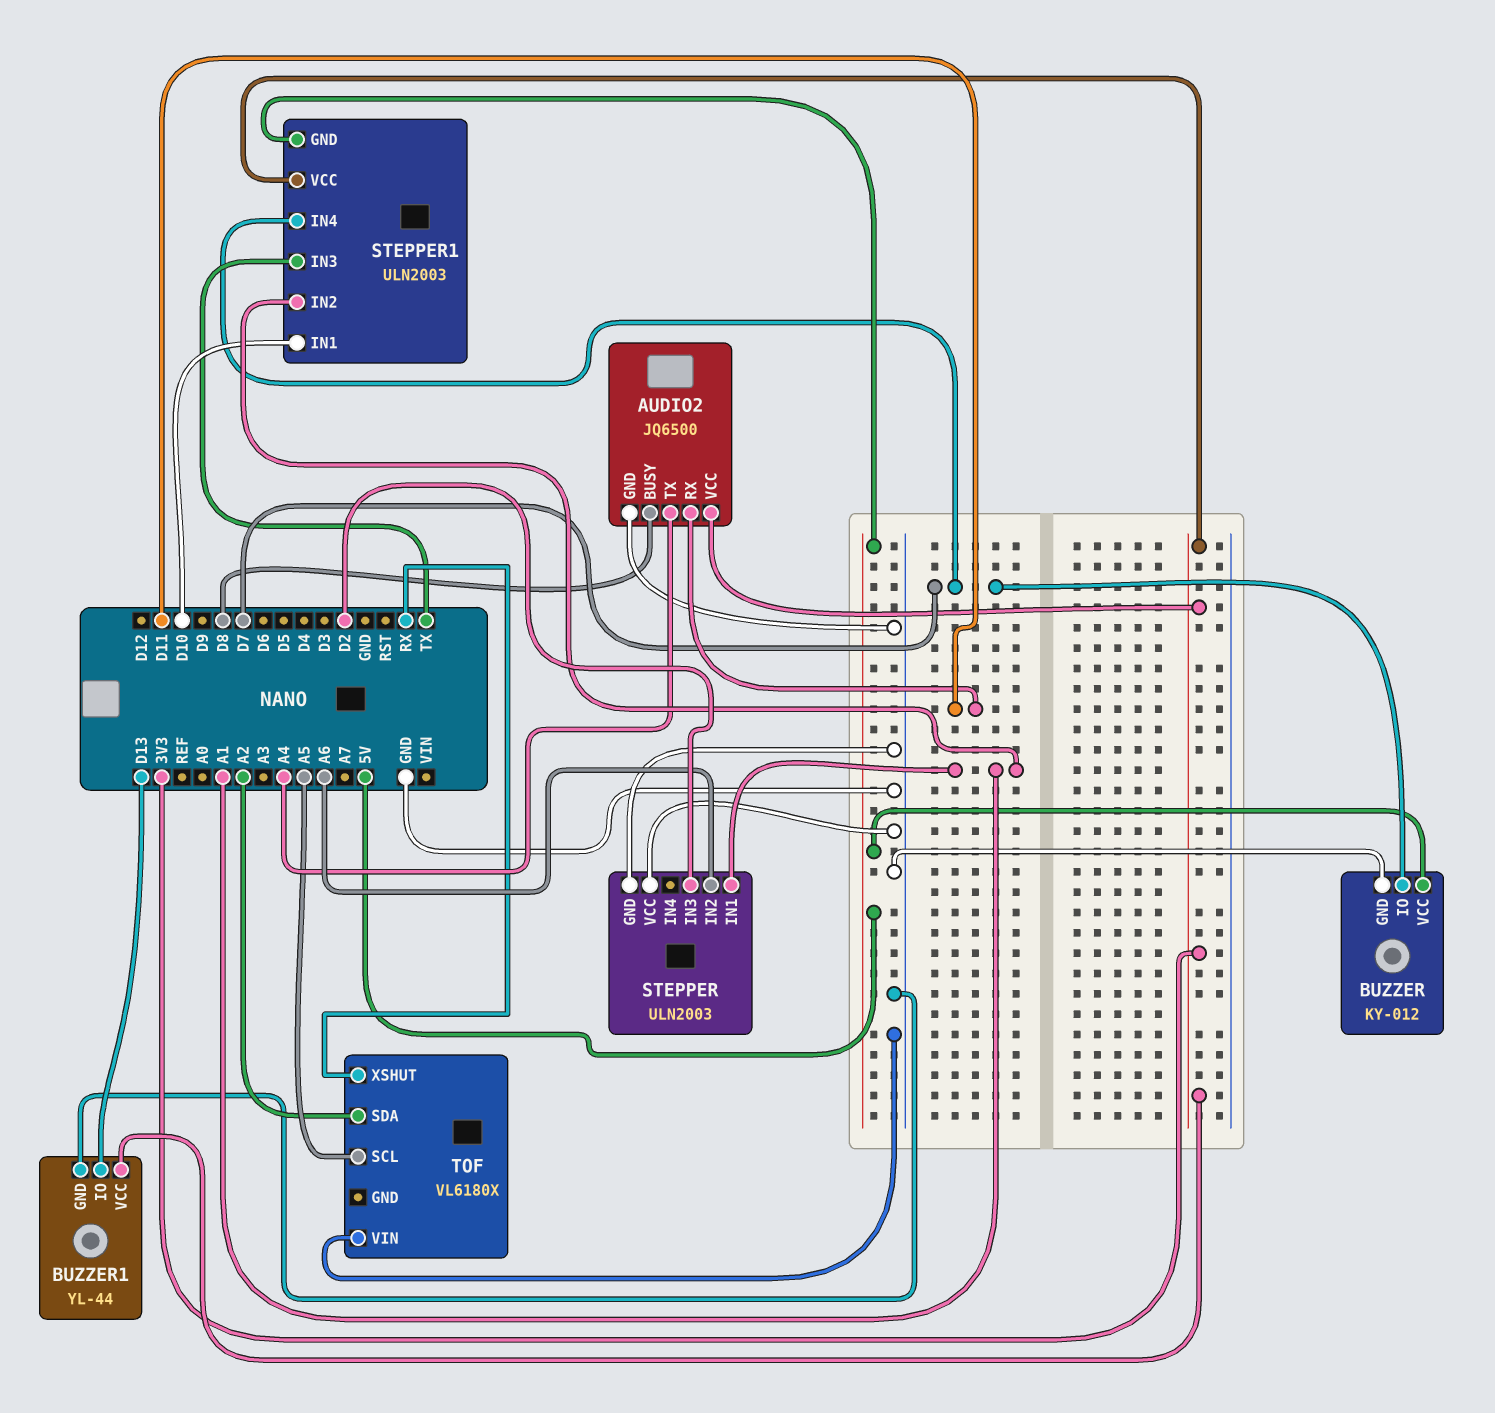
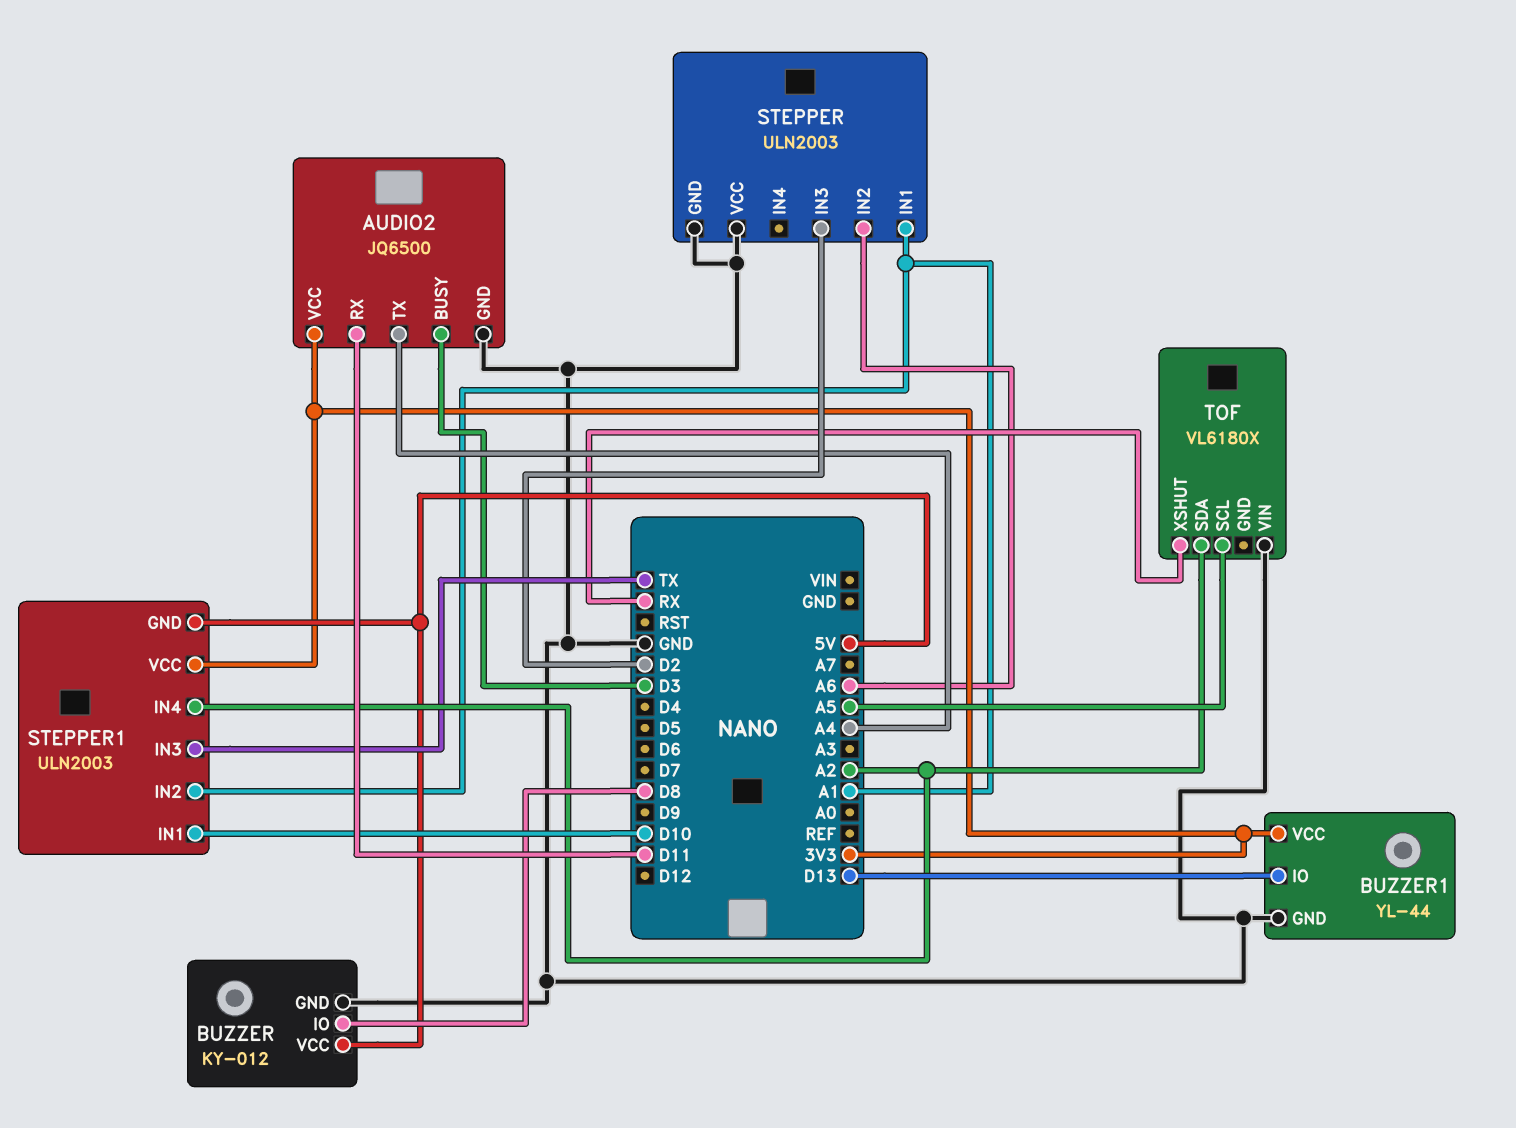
AUDIO2 pin BUSY: D8 -> D3
BUZZER pin IO: D7 -> D8
STEPPER1 pin IN4: D7 -> A2

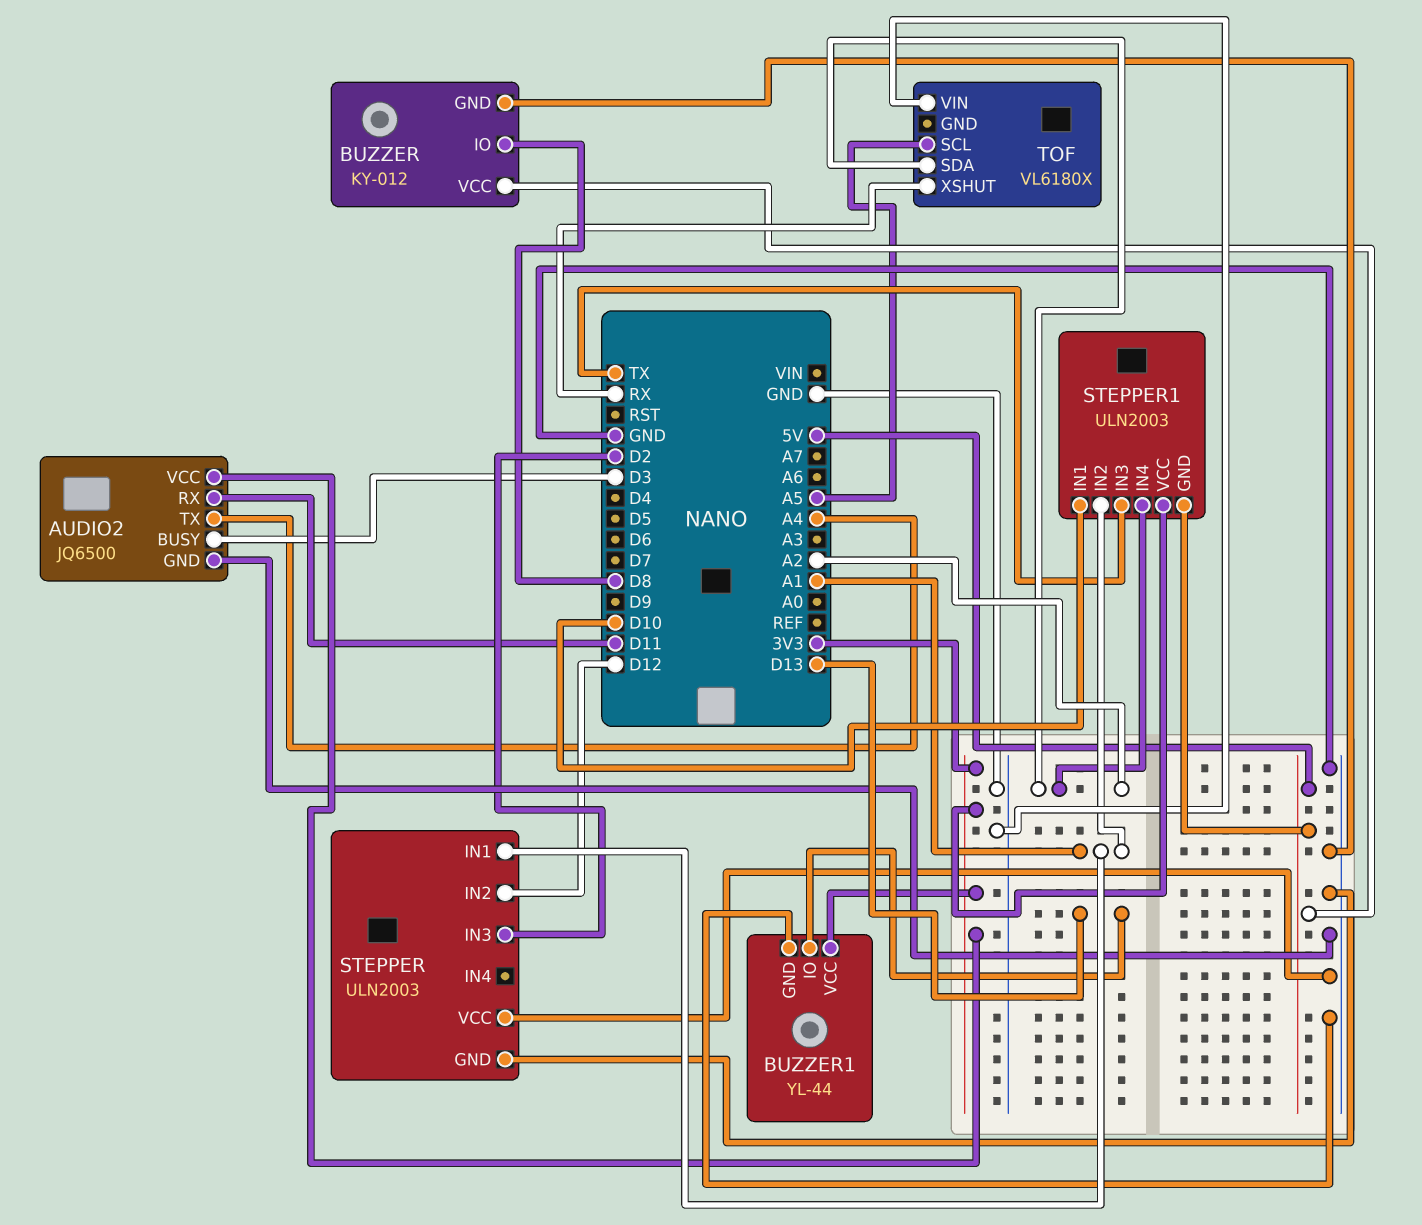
STEPPER pin IN2: A6 -> D12

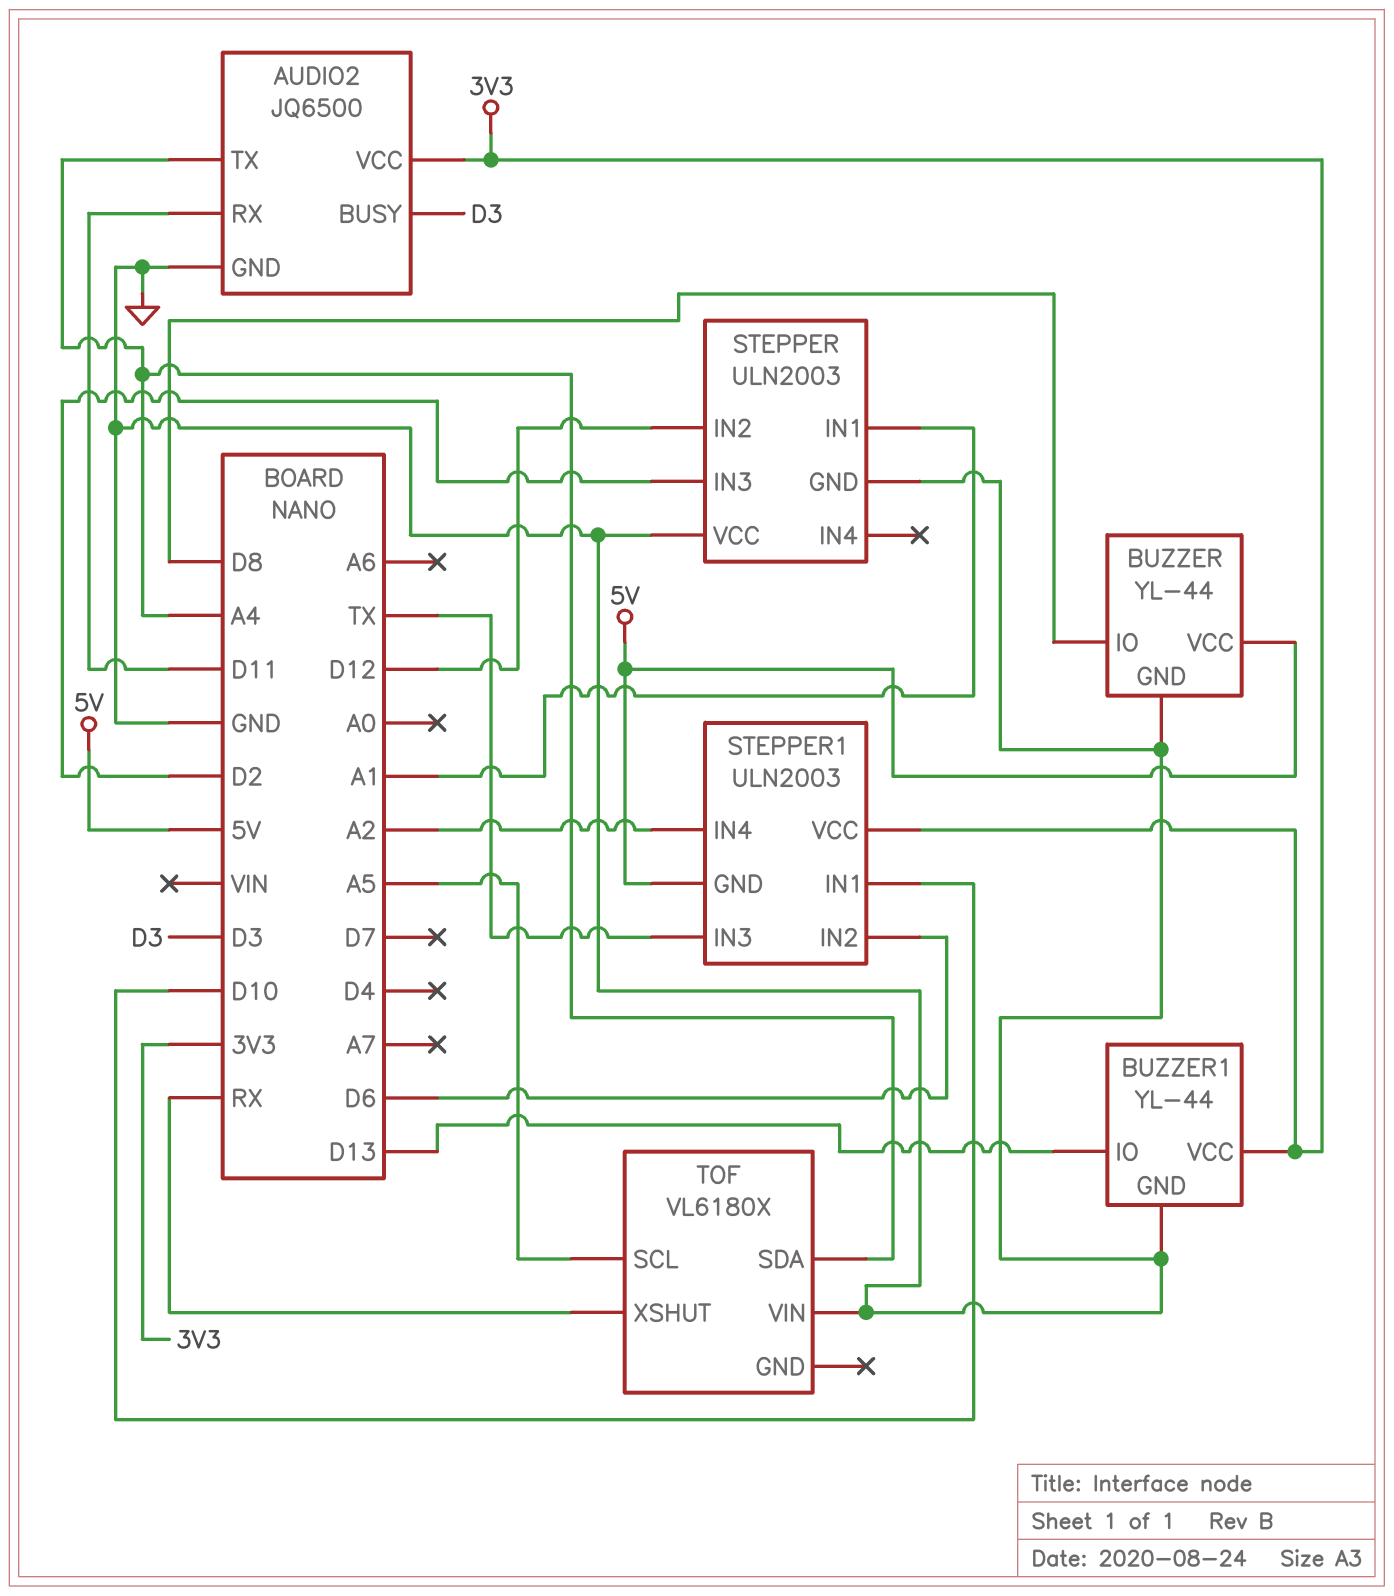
BUZZER: KY-012 -> YL-44
STEPPER1 pin IN2: A1 -> D6
TOF pin SDA: A2 -> A4

